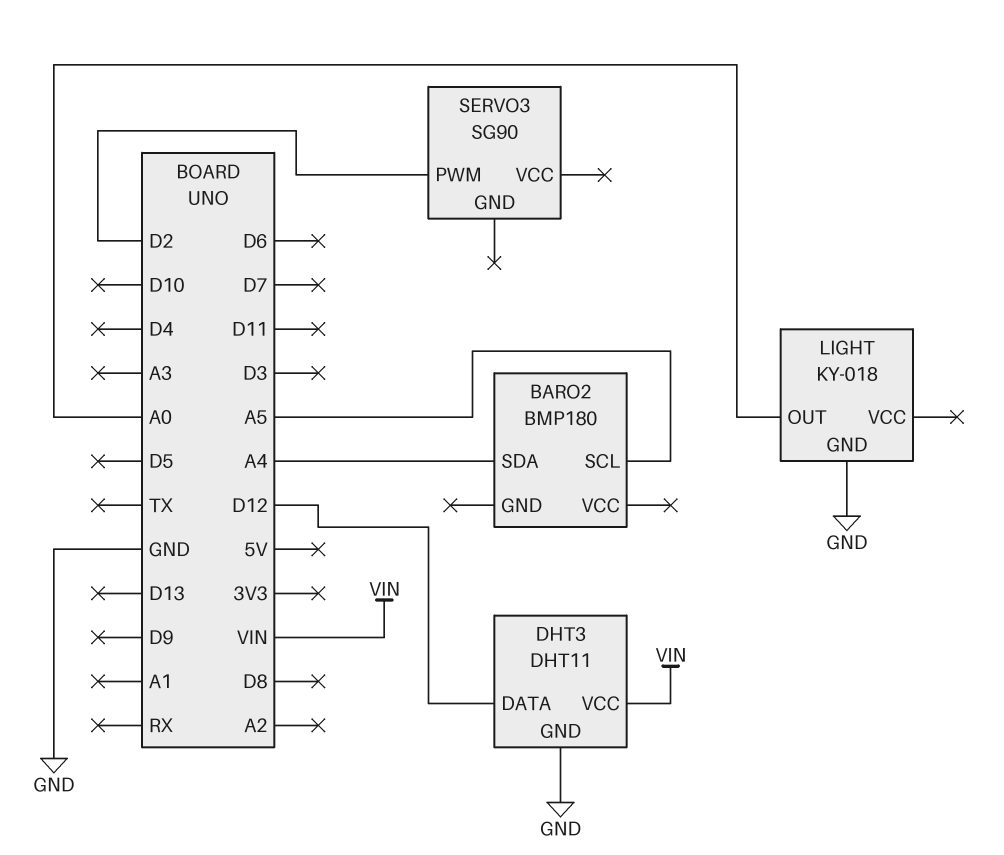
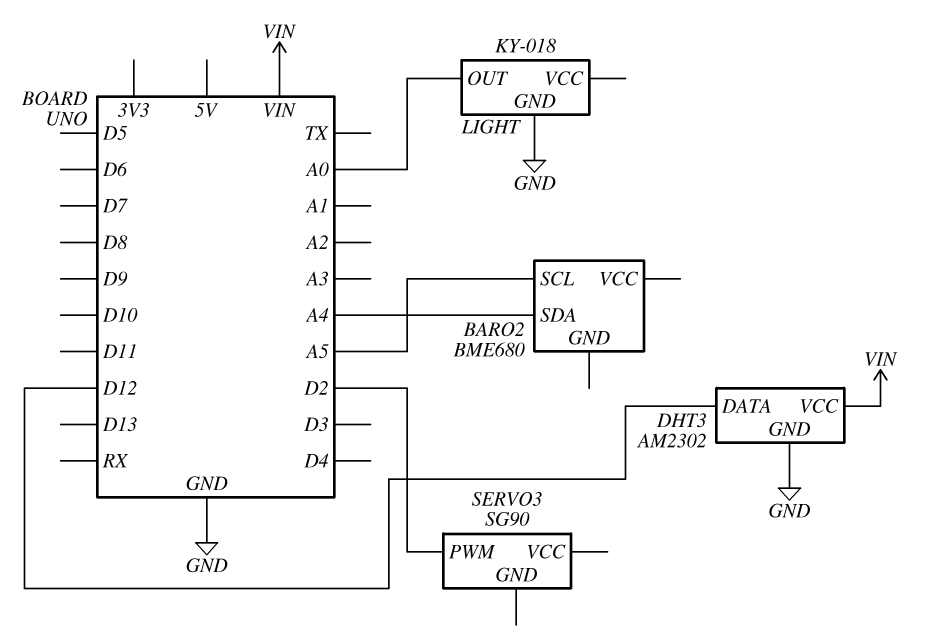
BARO2: BMP180 -> BME680
DHT3: DHT11 -> AM2302

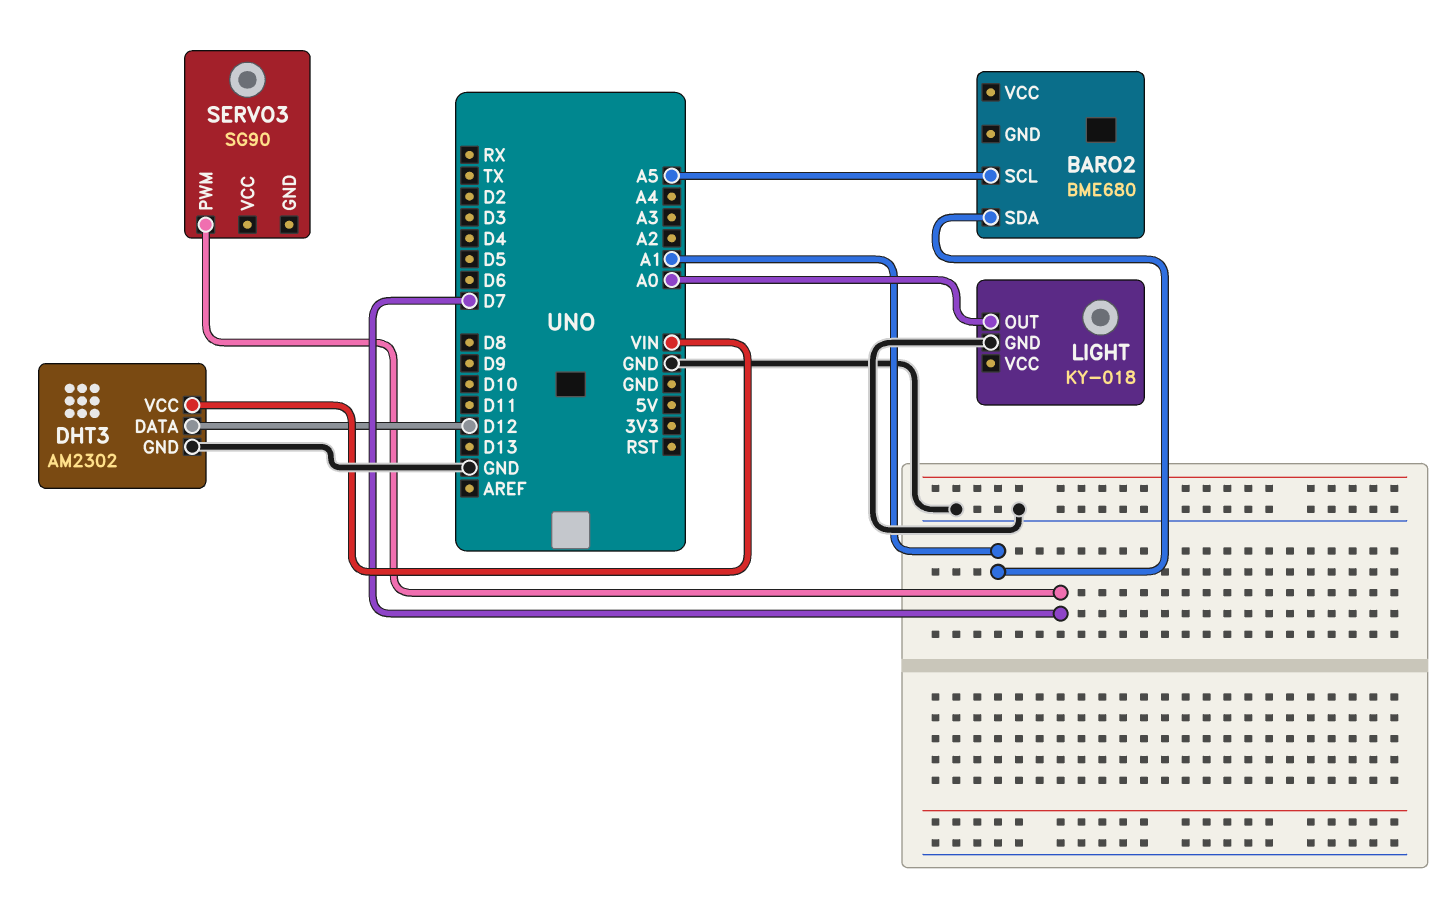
BARO2 pin SDA: A4 -> A1
SERVO3 pin PWM: D2 -> D7

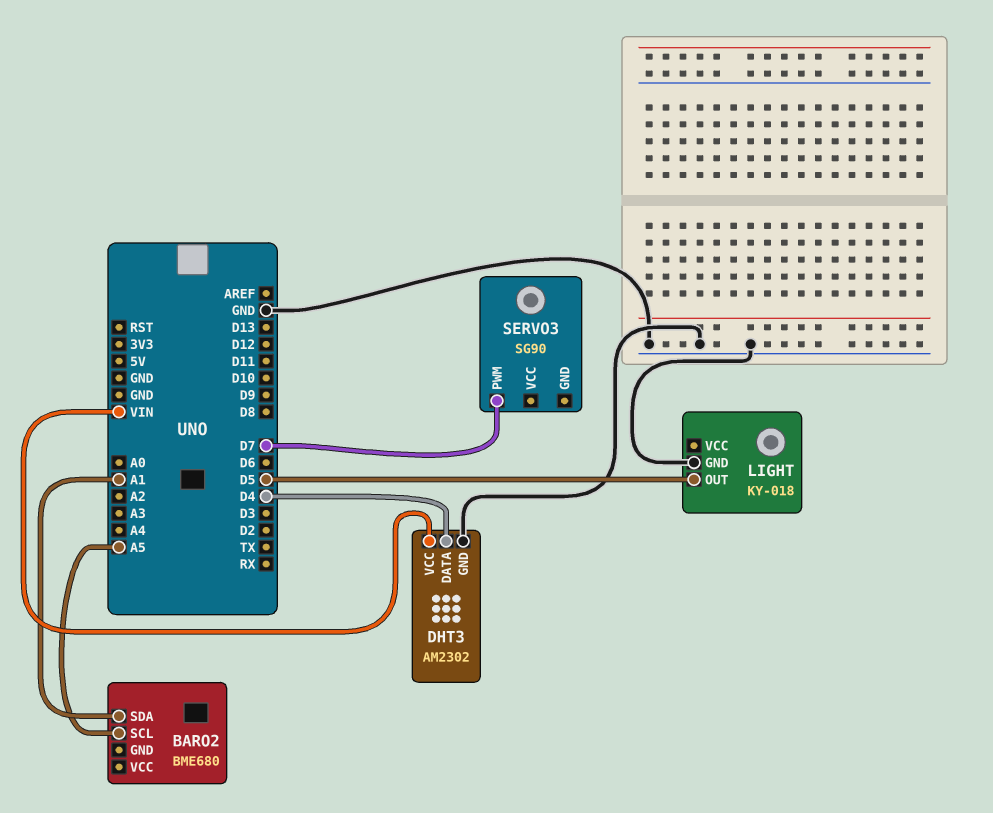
DHT3 pin DATA: D12 -> D4
LIGHT pin OUT: A0 -> D5

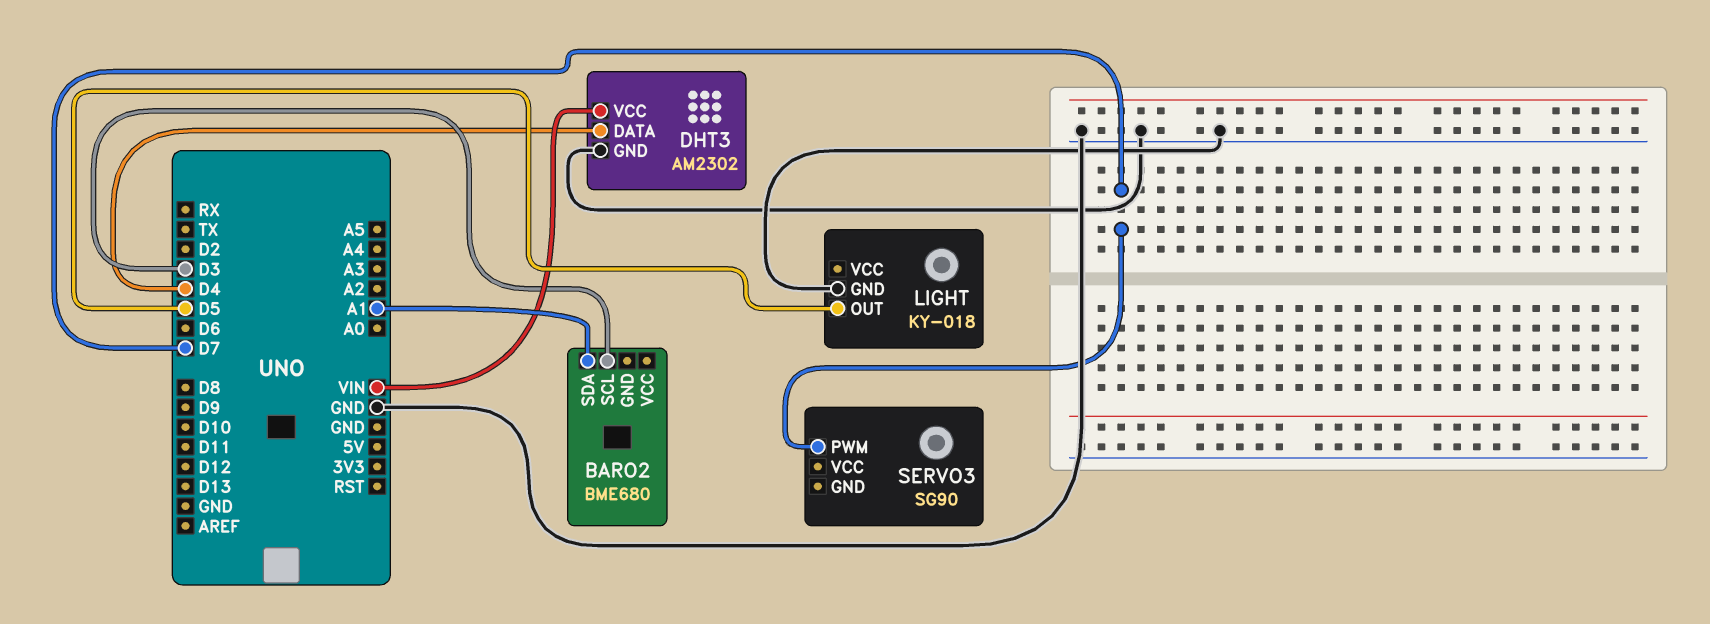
BARO2 pin SCL: A5 -> D3

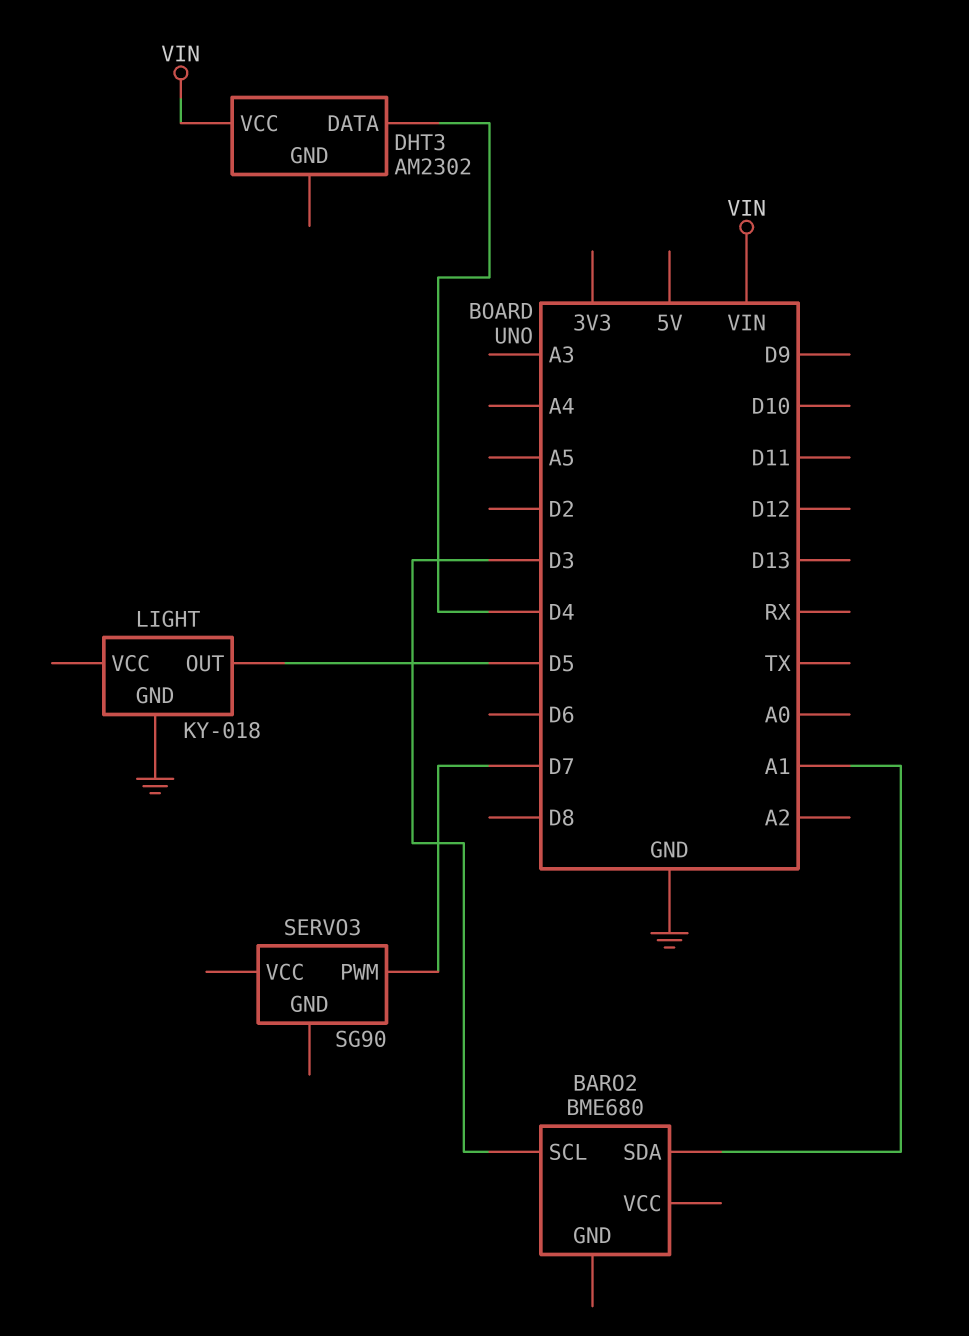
DHT3 pin GND: GND -> none

